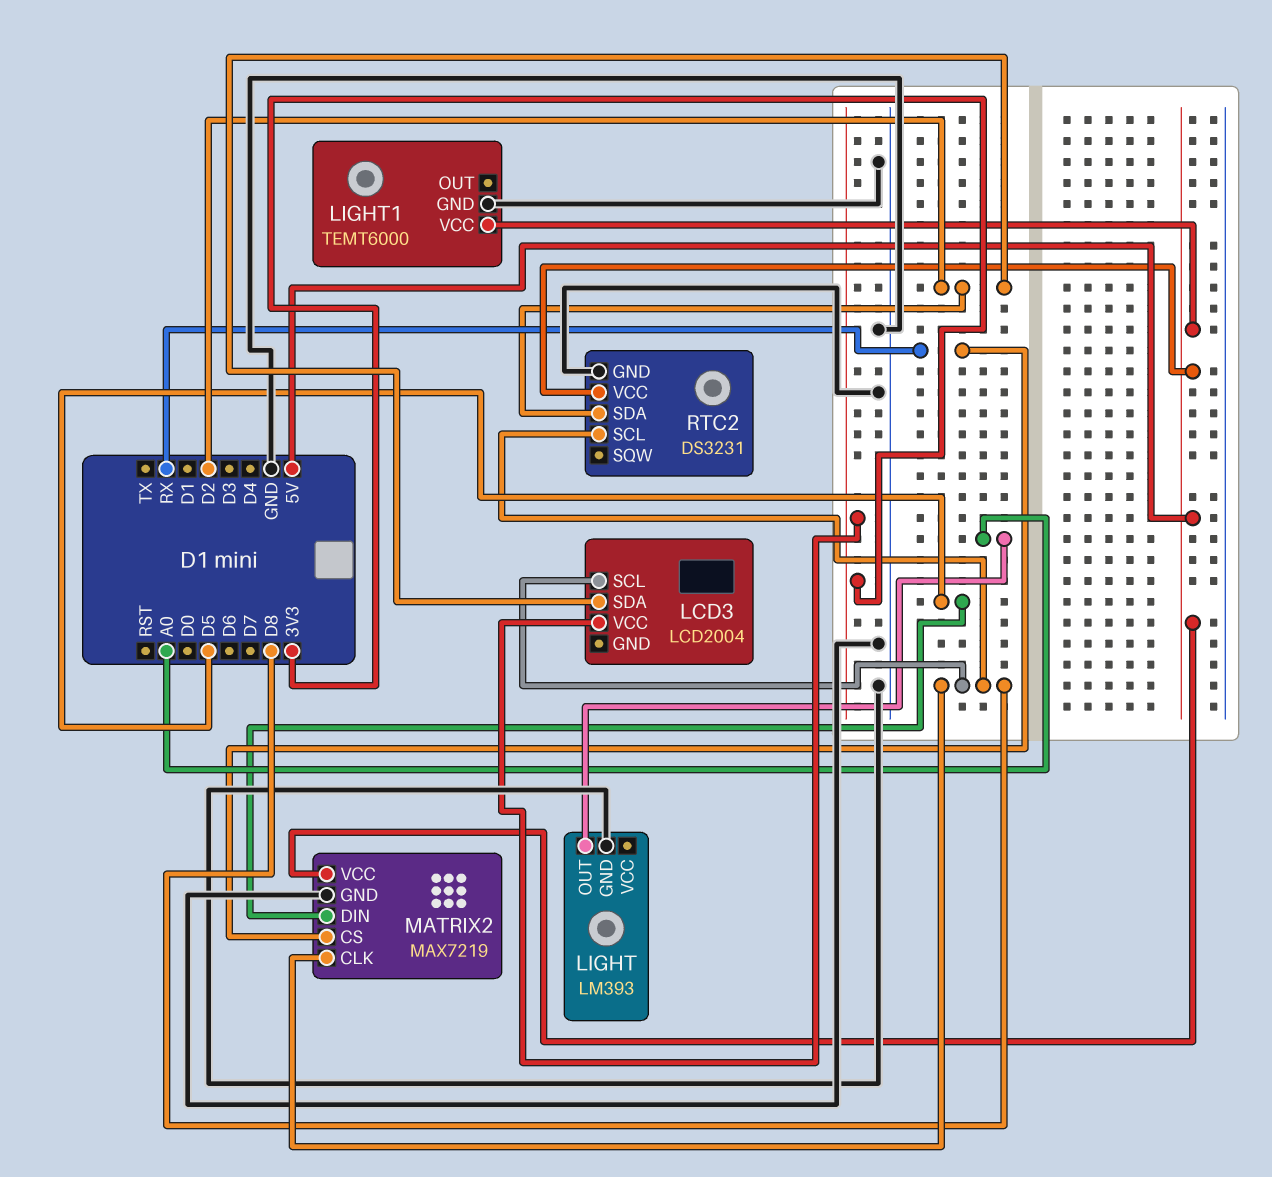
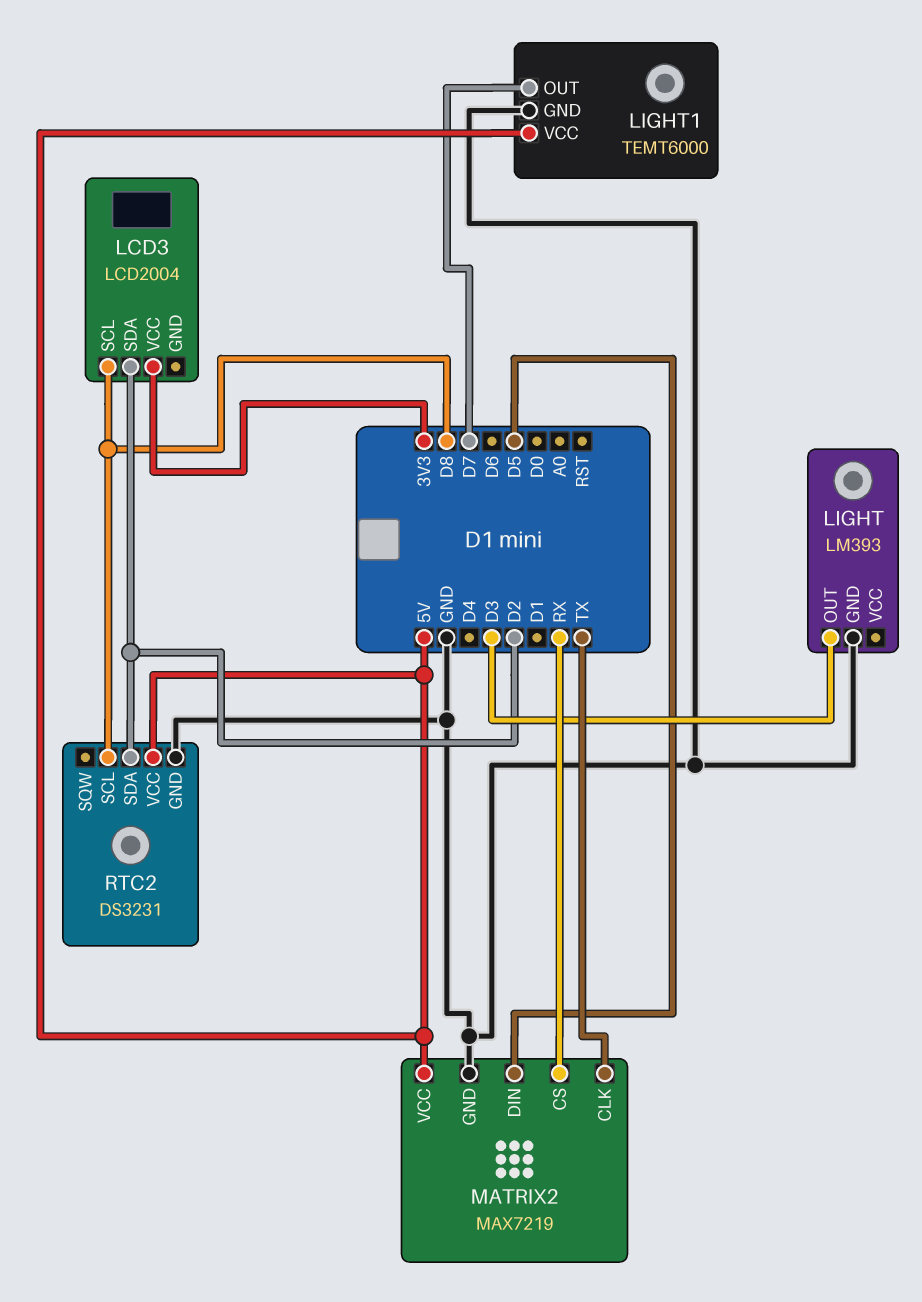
LIGHT pin OUT: A0 -> D3
LIGHT1 pin OUT: none -> D7
MATRIX2 pin CLK: D8 -> TX

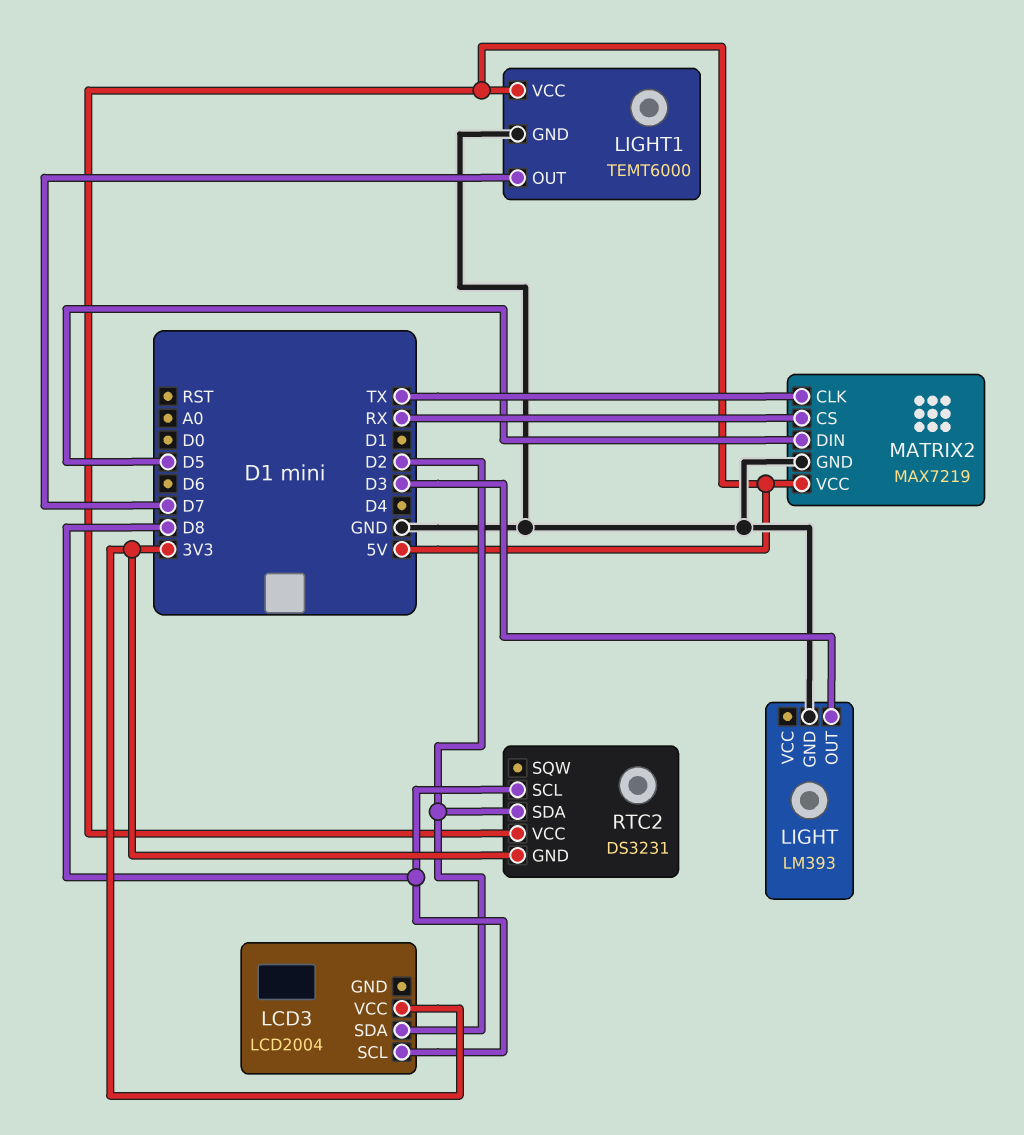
RTC2 pin GND: GND -> 3V3

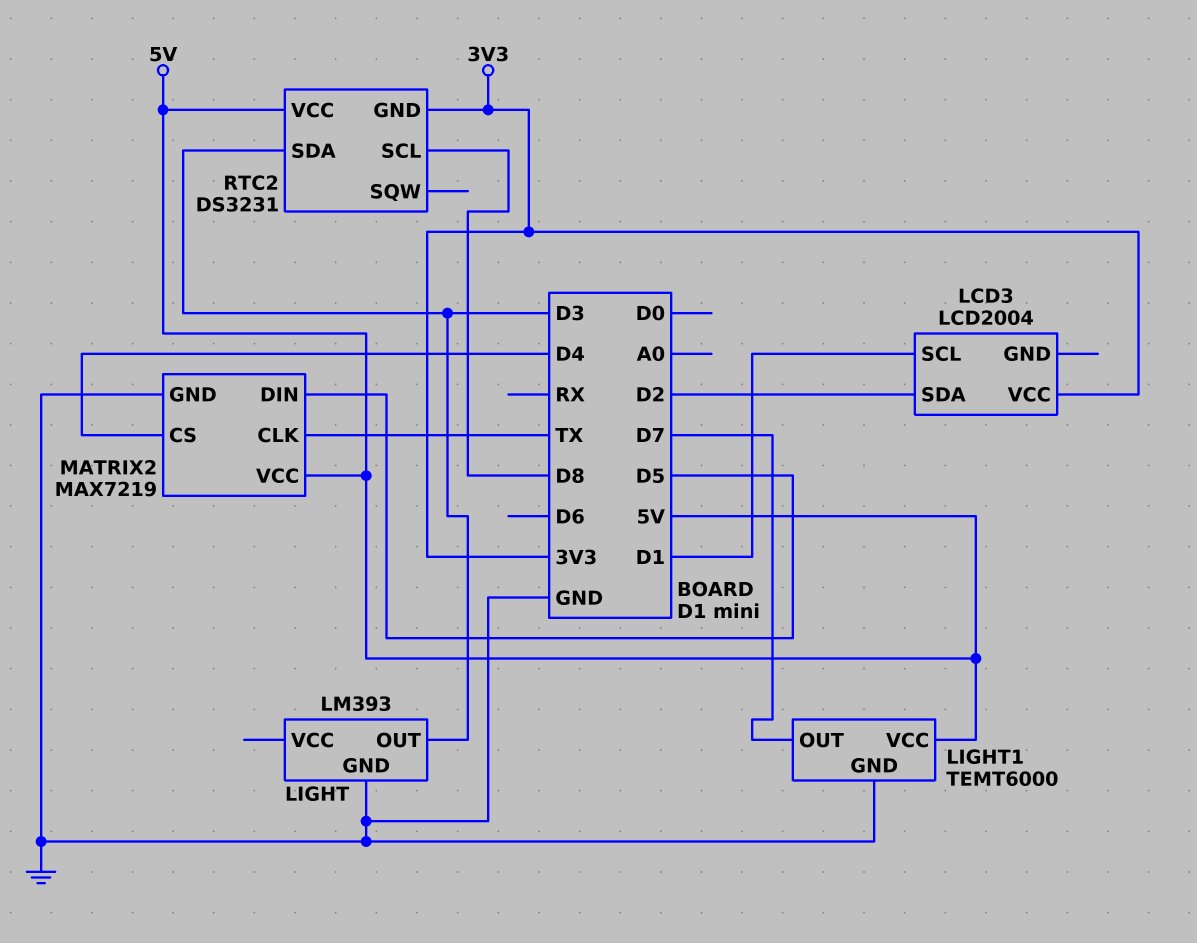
LCD3 pin SCL: D8 -> D1
MATRIX2 pin CS: RX -> D4
RTC2 pin SDA: D2 -> D3

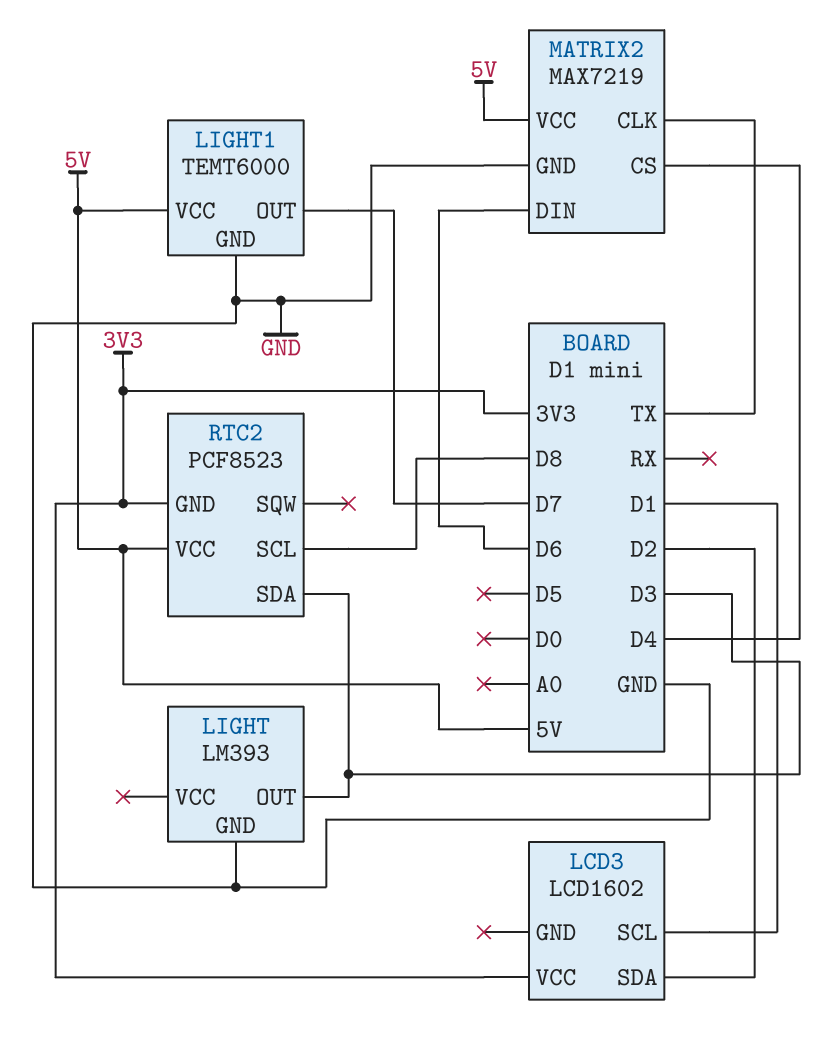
LCD3: LCD2004 -> LCD1602
MATRIX2 pin DIN: D5 -> D6
RTC2: DS3231 -> PCF8523

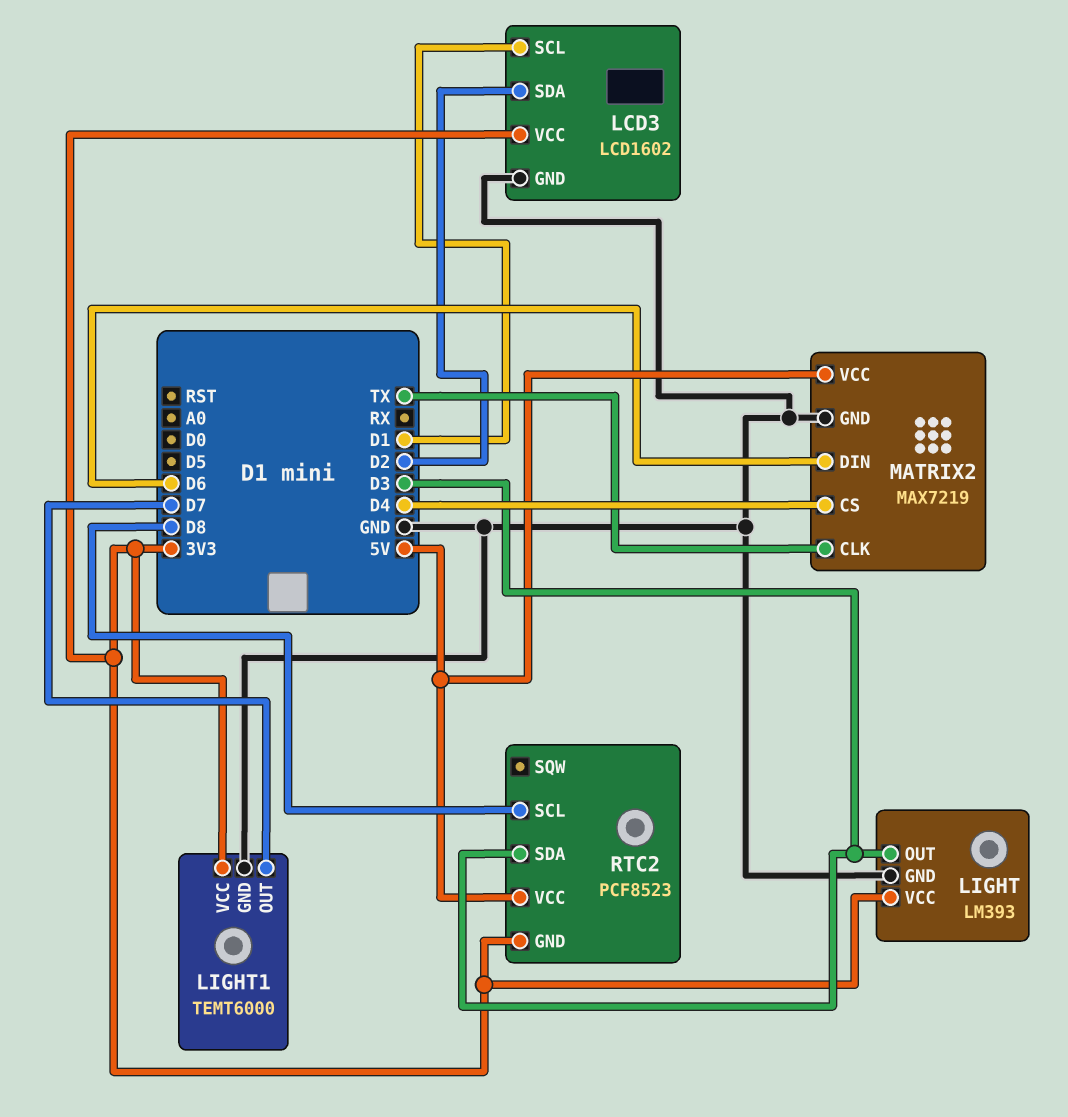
LCD3 pin GND: none -> GND
LIGHT pin VCC: none -> 3V3
LIGHT1 pin VCC: 5V -> 3V3

